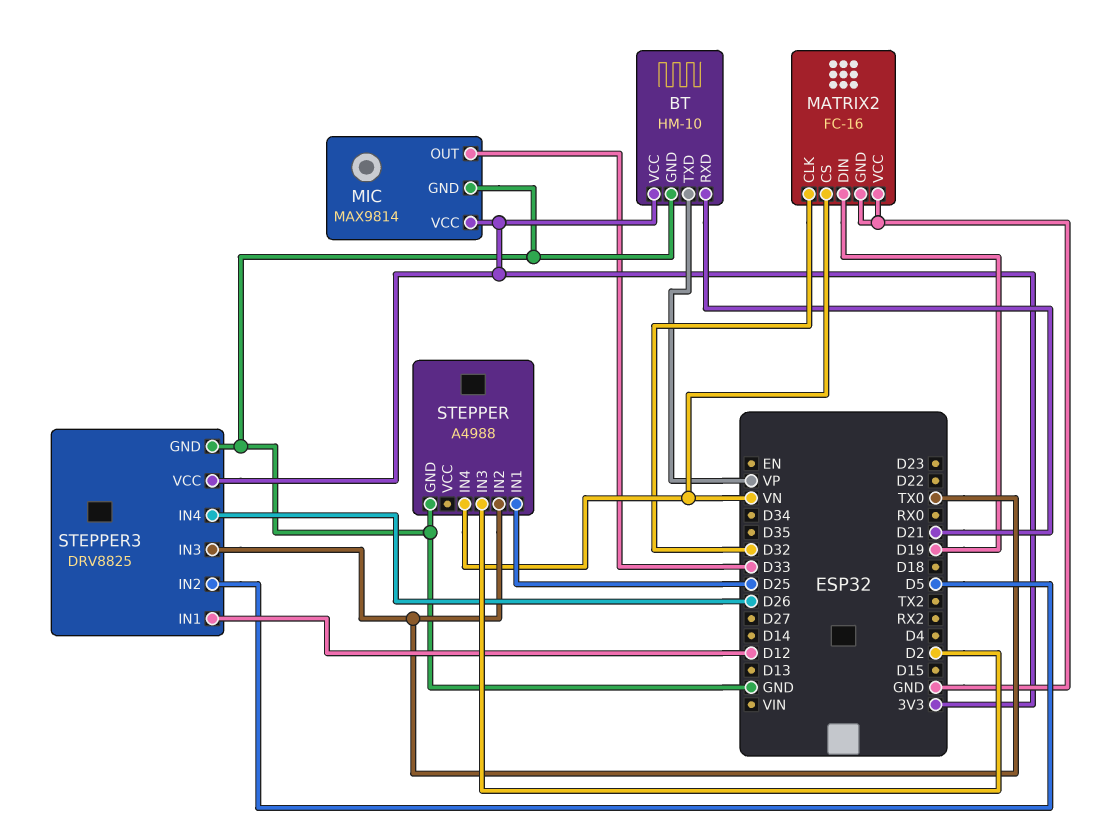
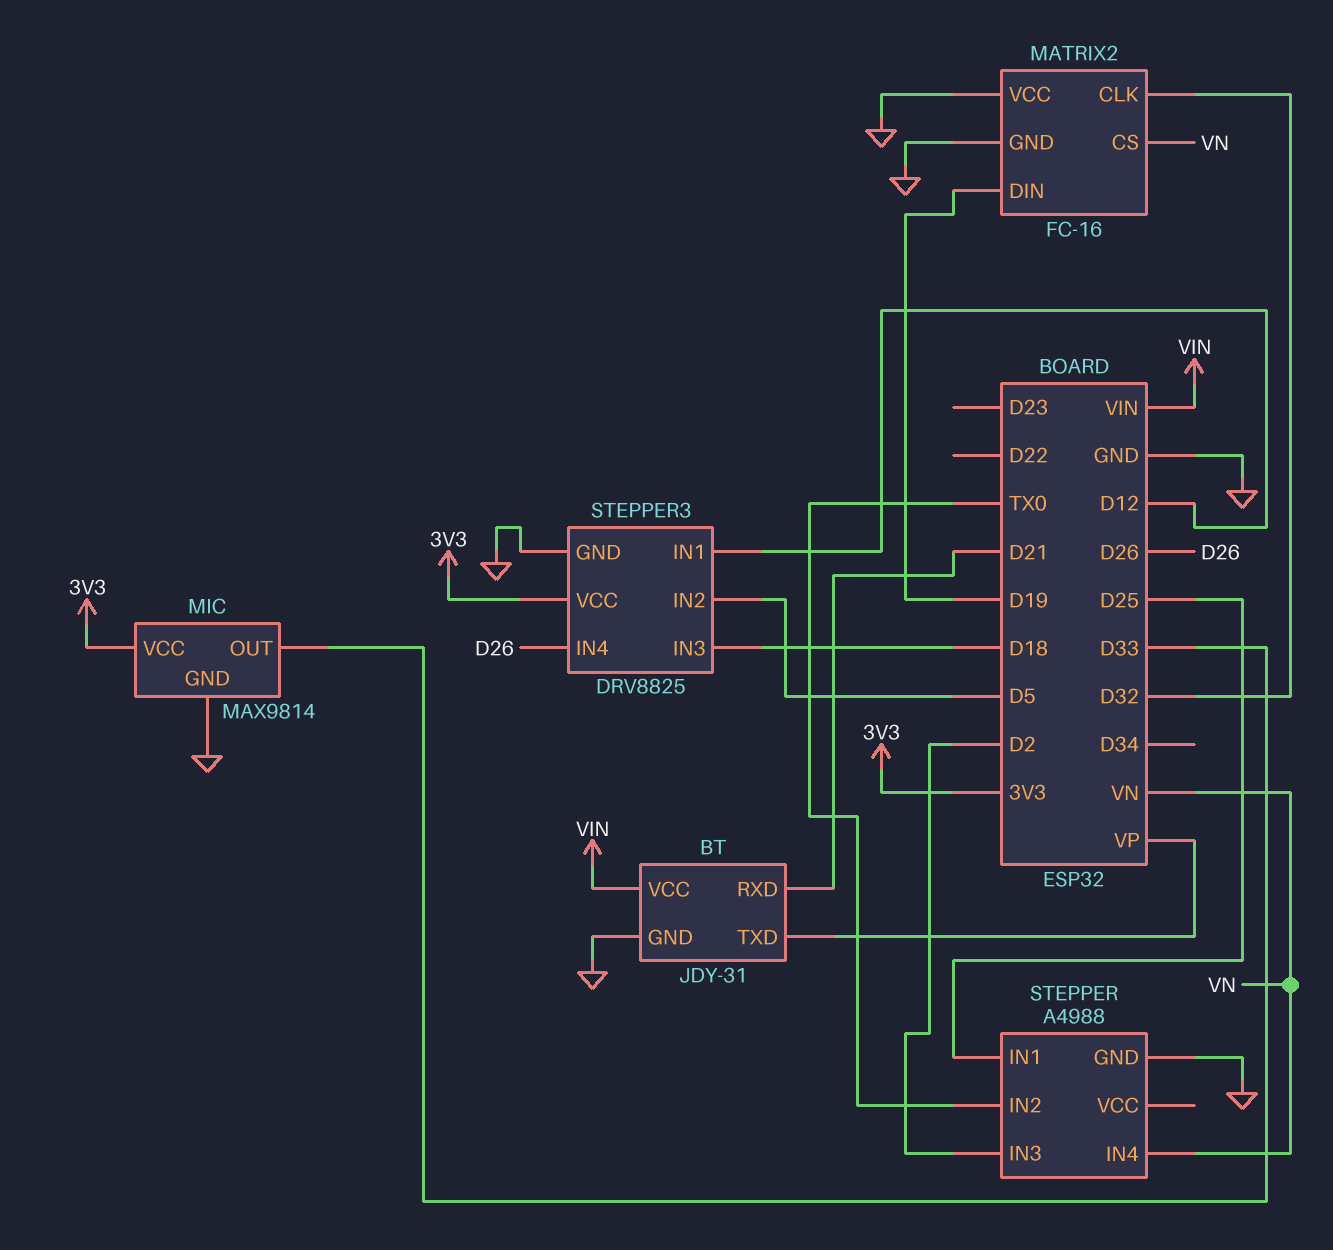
BT: HM-10 -> JDY-31
BT pin VCC: 3V3 -> VIN
STEPPER3 pin IN3: TX0 -> D18

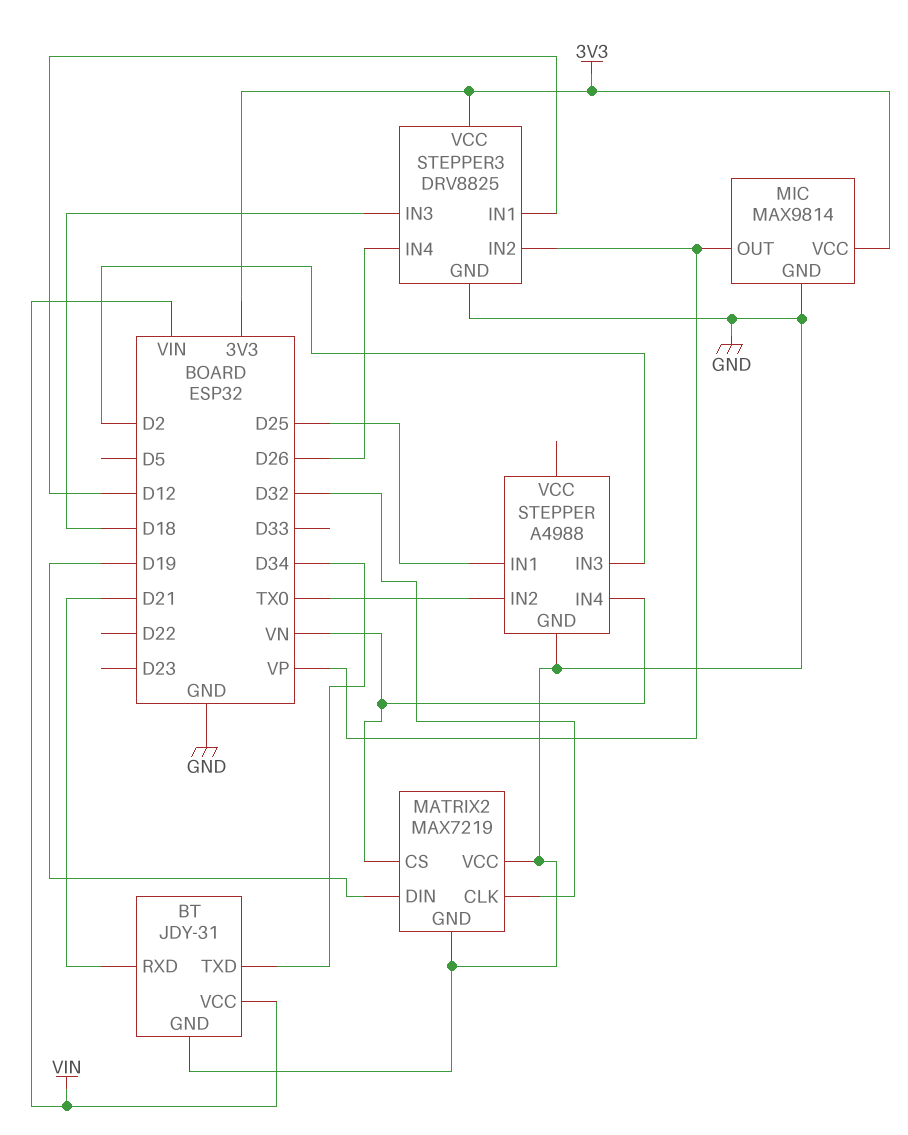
BT pin TXD: VP -> D34
MATRIX2: FC-16 -> MAX7219
MIC pin OUT: D33 -> VP
STEPPER3 pin IN2: D5 -> VP

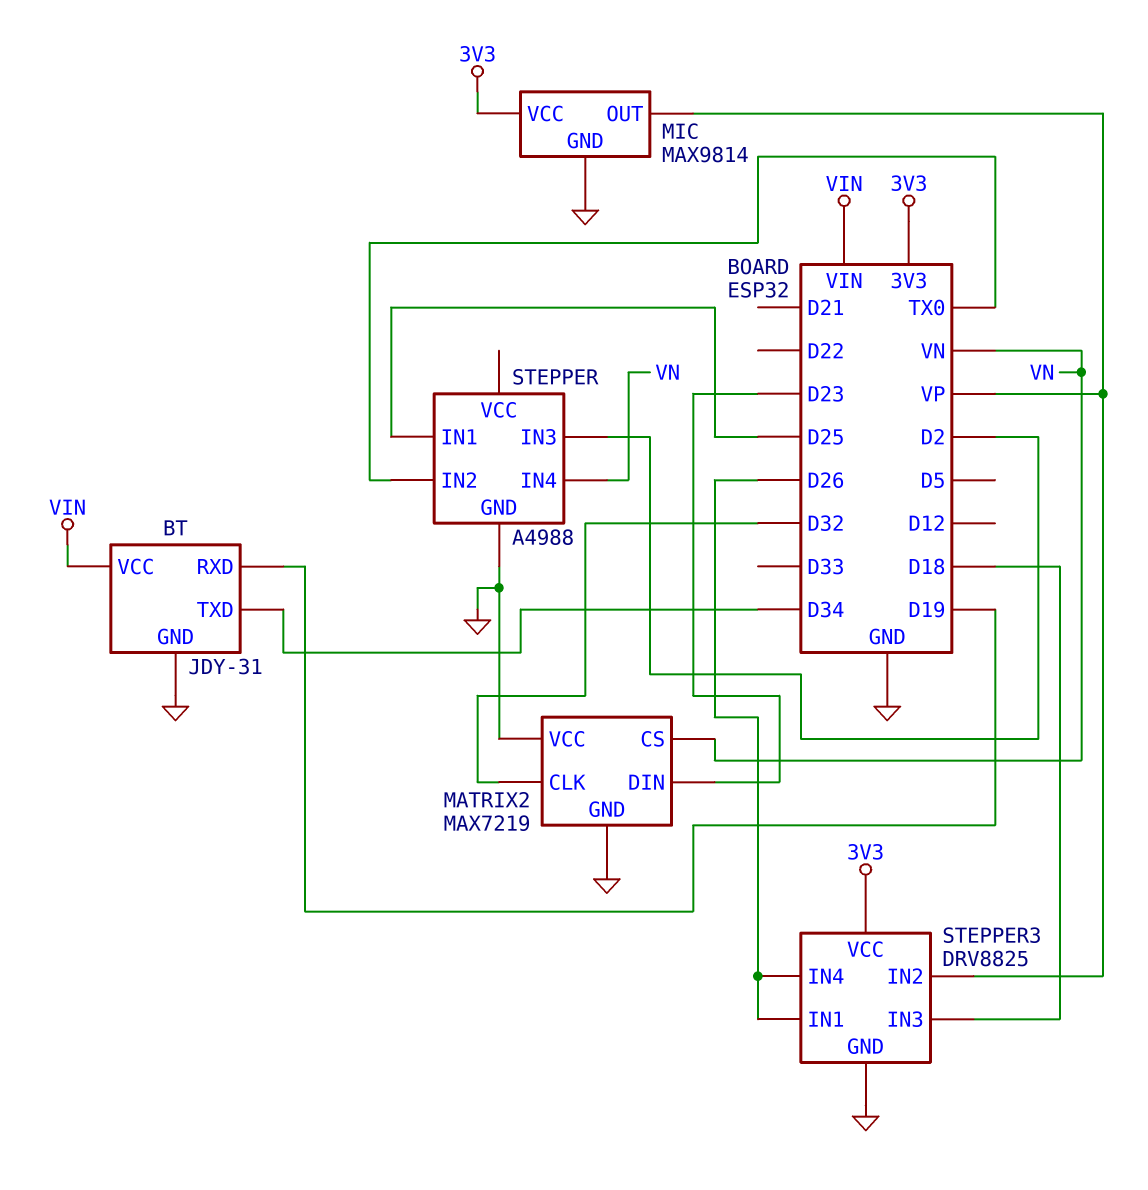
BT pin RXD: D21 -> D19
MATRIX2 pin DIN: D19 -> D23
STEPPER3 pin IN1: D12 -> D26

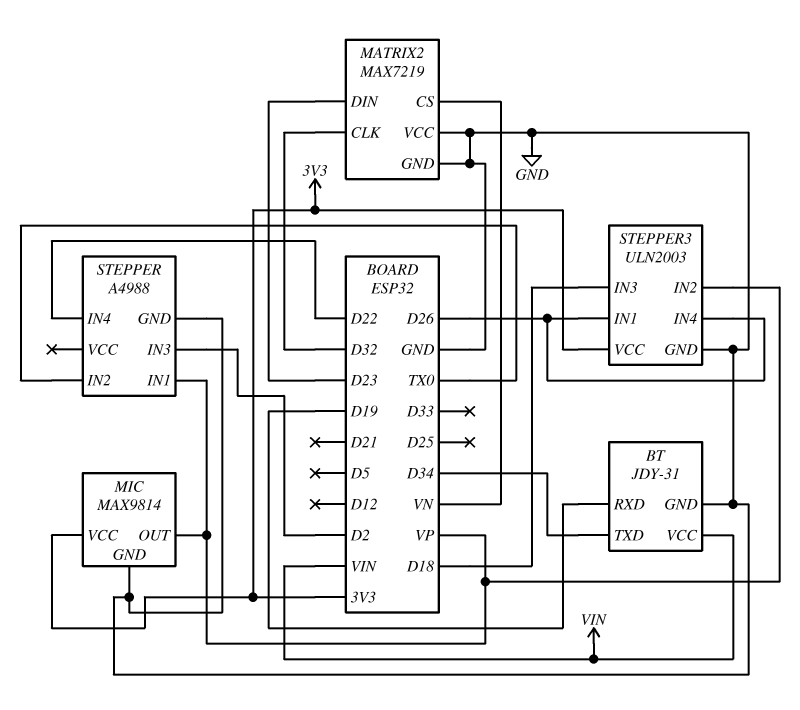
STEPPER pin IN1: D25 -> VP
STEPPER pin IN4: VN -> D22
STEPPER3: DRV8825 -> ULN2003

